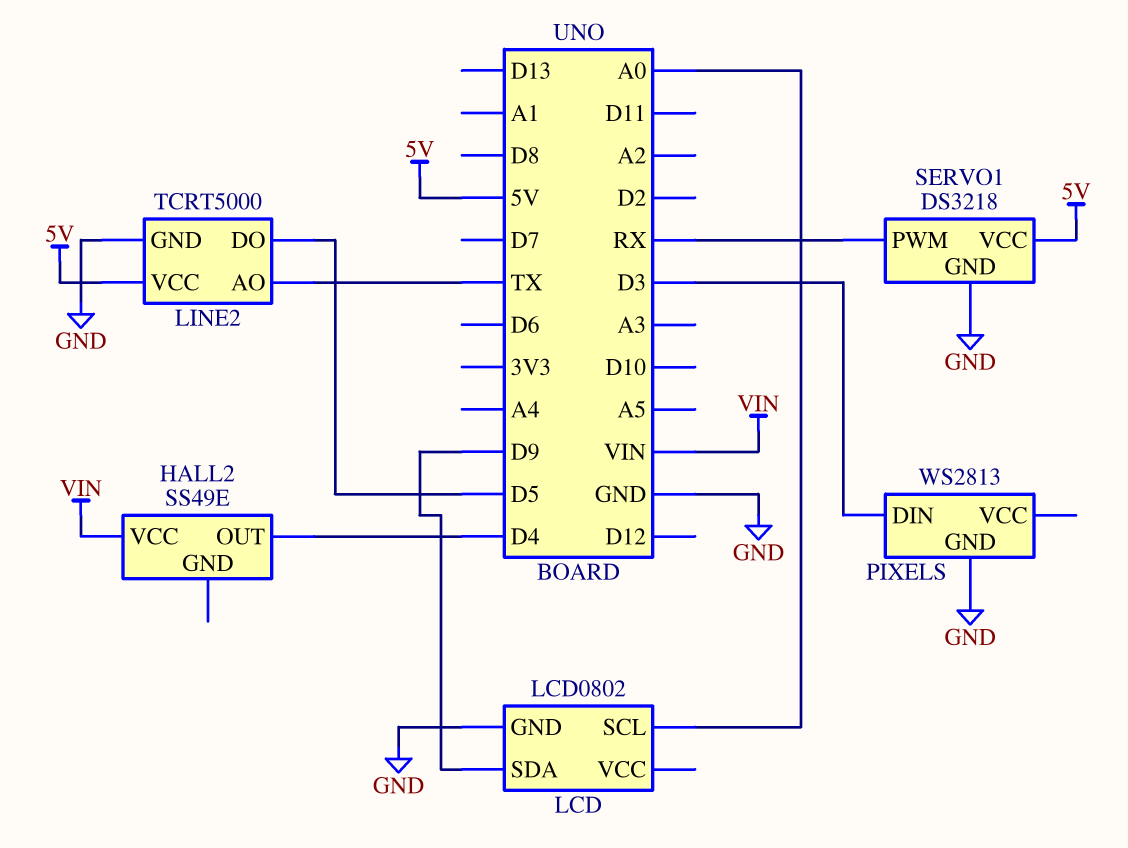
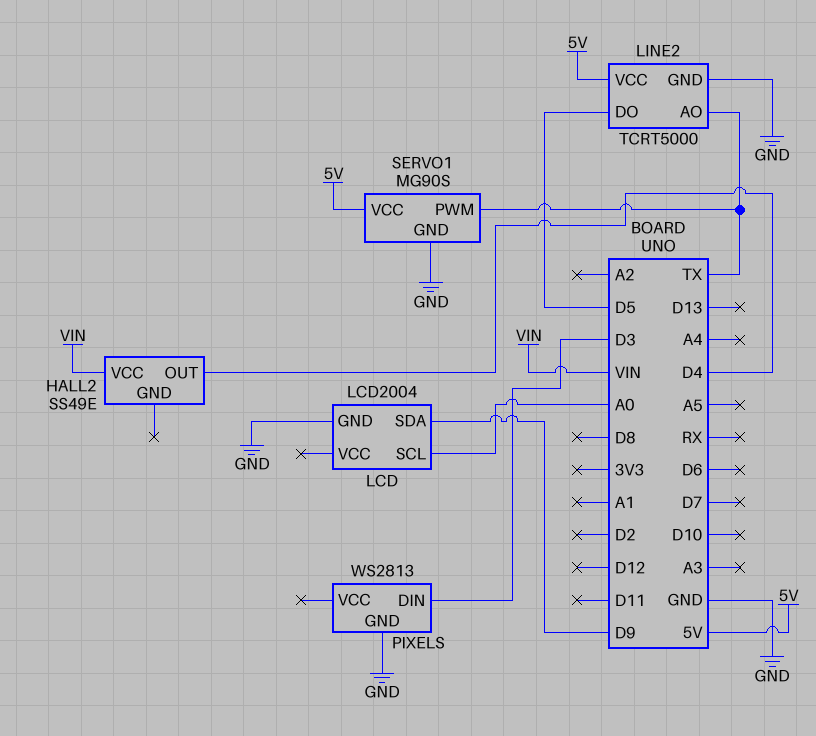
LCD: LCD0802 -> LCD2004
SERVO1: DS3218 -> MG90S
SERVO1 pin PWM: RX -> TX

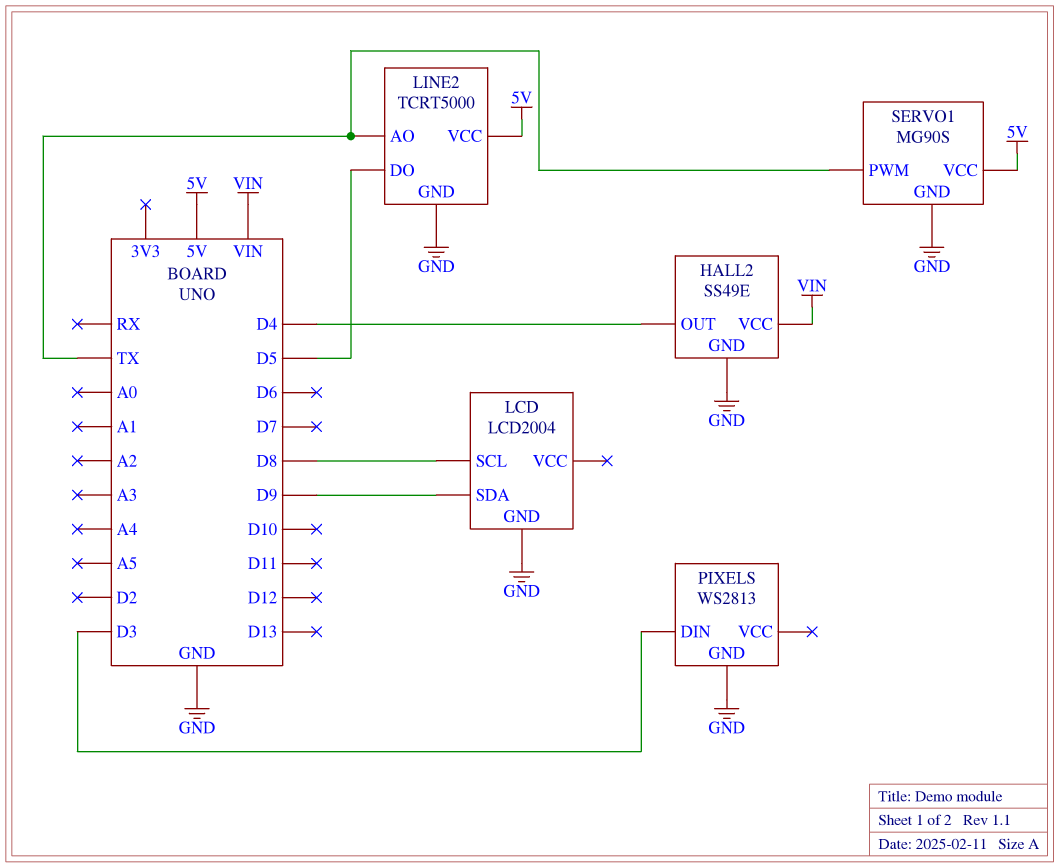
HALL2 pin GND: none -> GND
LCD pin SCL: A0 -> D8

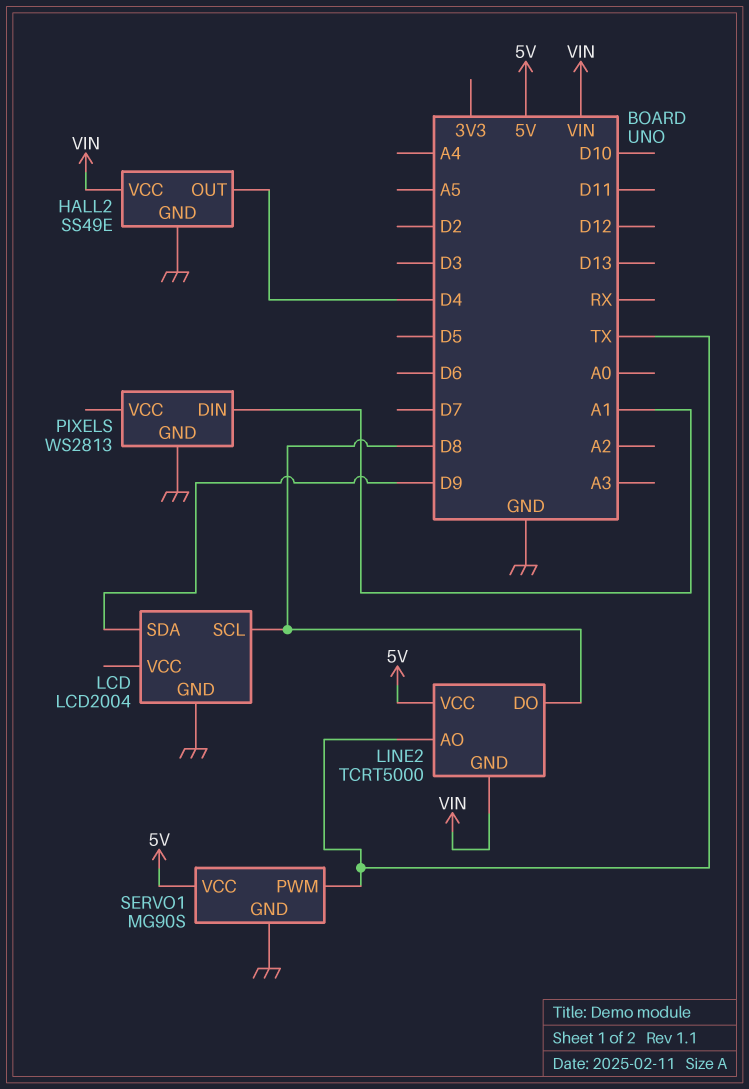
LINE2 pin DO: D5 -> D8
LINE2 pin GND: GND -> VIN
PIXELS pin DIN: D3 -> A1

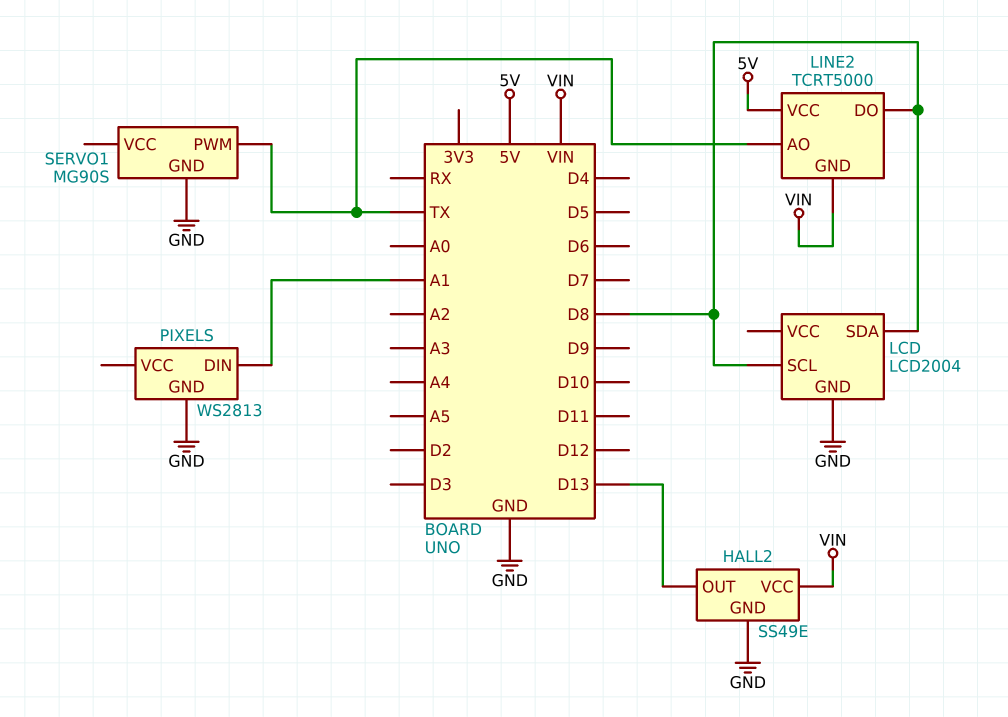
HALL2 pin OUT: D4 -> D13
LCD pin SDA: D9 -> D8
SERVO1 pin VCC: 5V -> none

